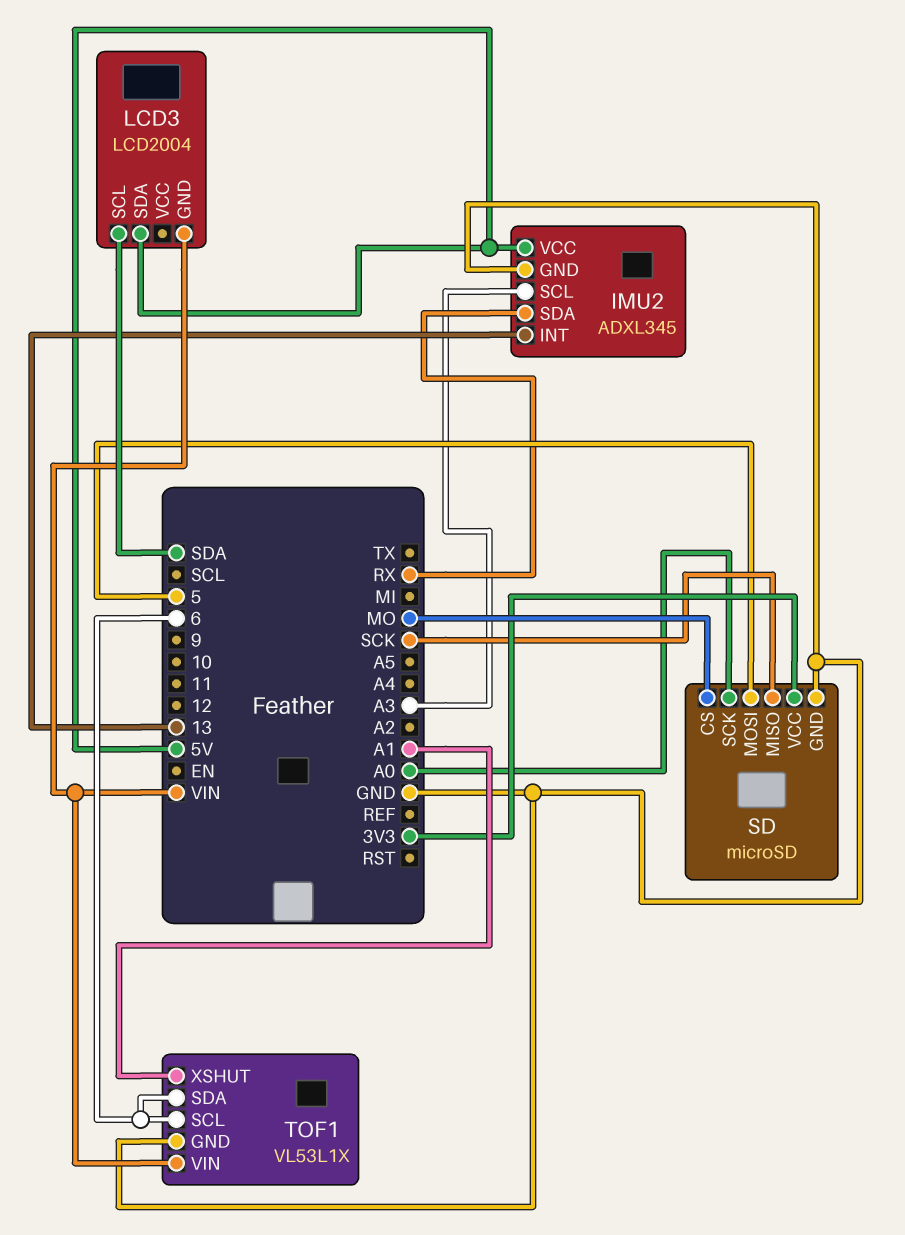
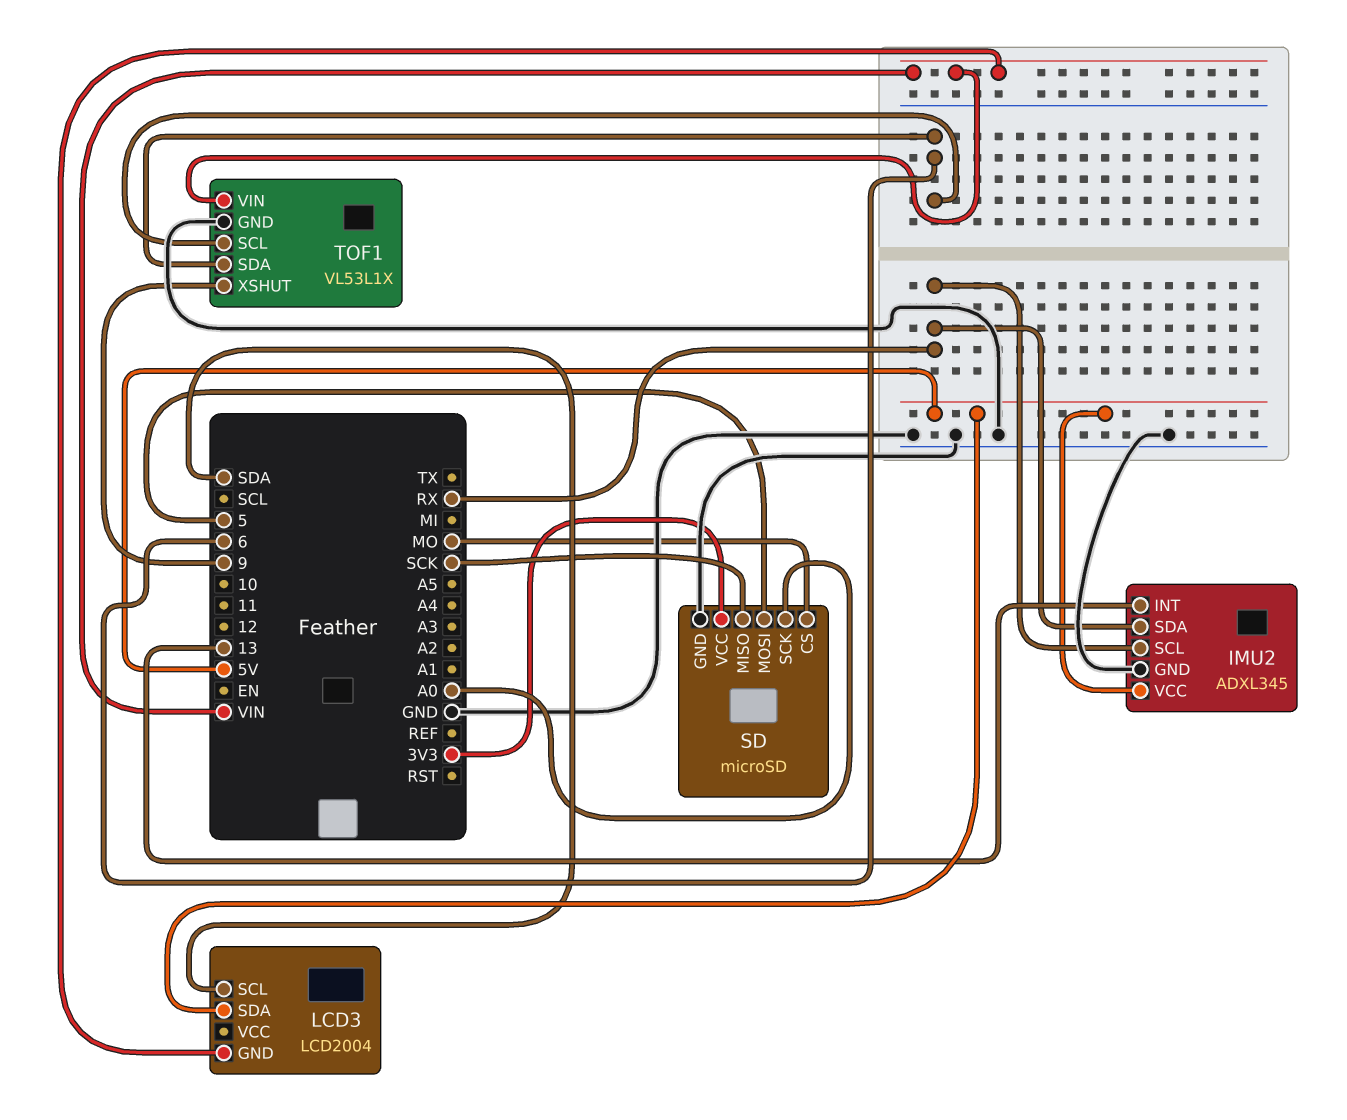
IMU2 pin SCL: A3 -> RX
TOF1 pin XSHUT: A1 -> 9

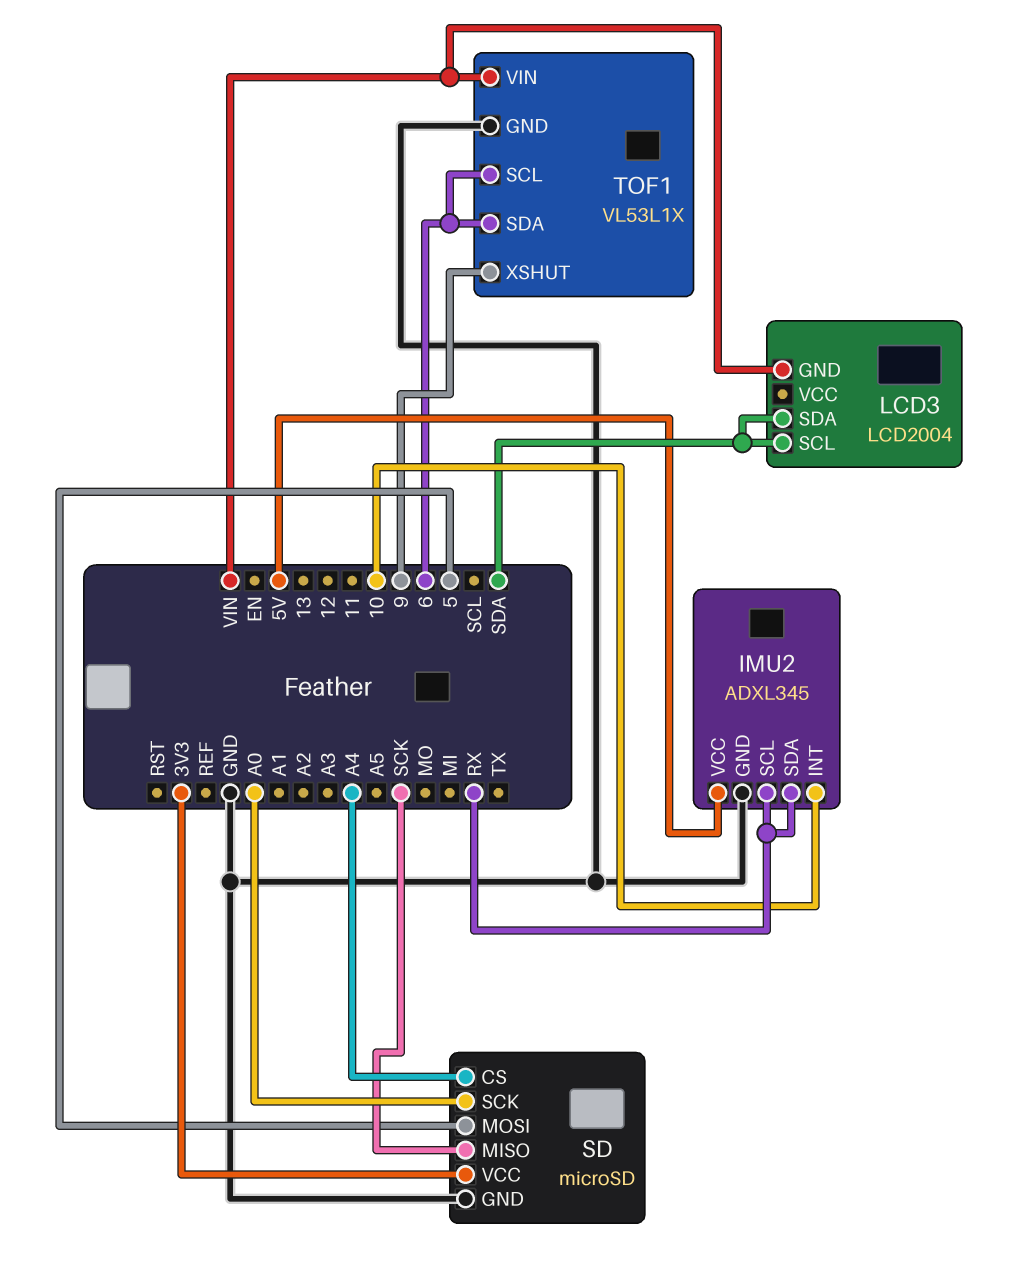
IMU2 pin INT: 13 -> 10
LCD3 pin SDA: 5V -> SDA
SD pin CS: MO -> A4

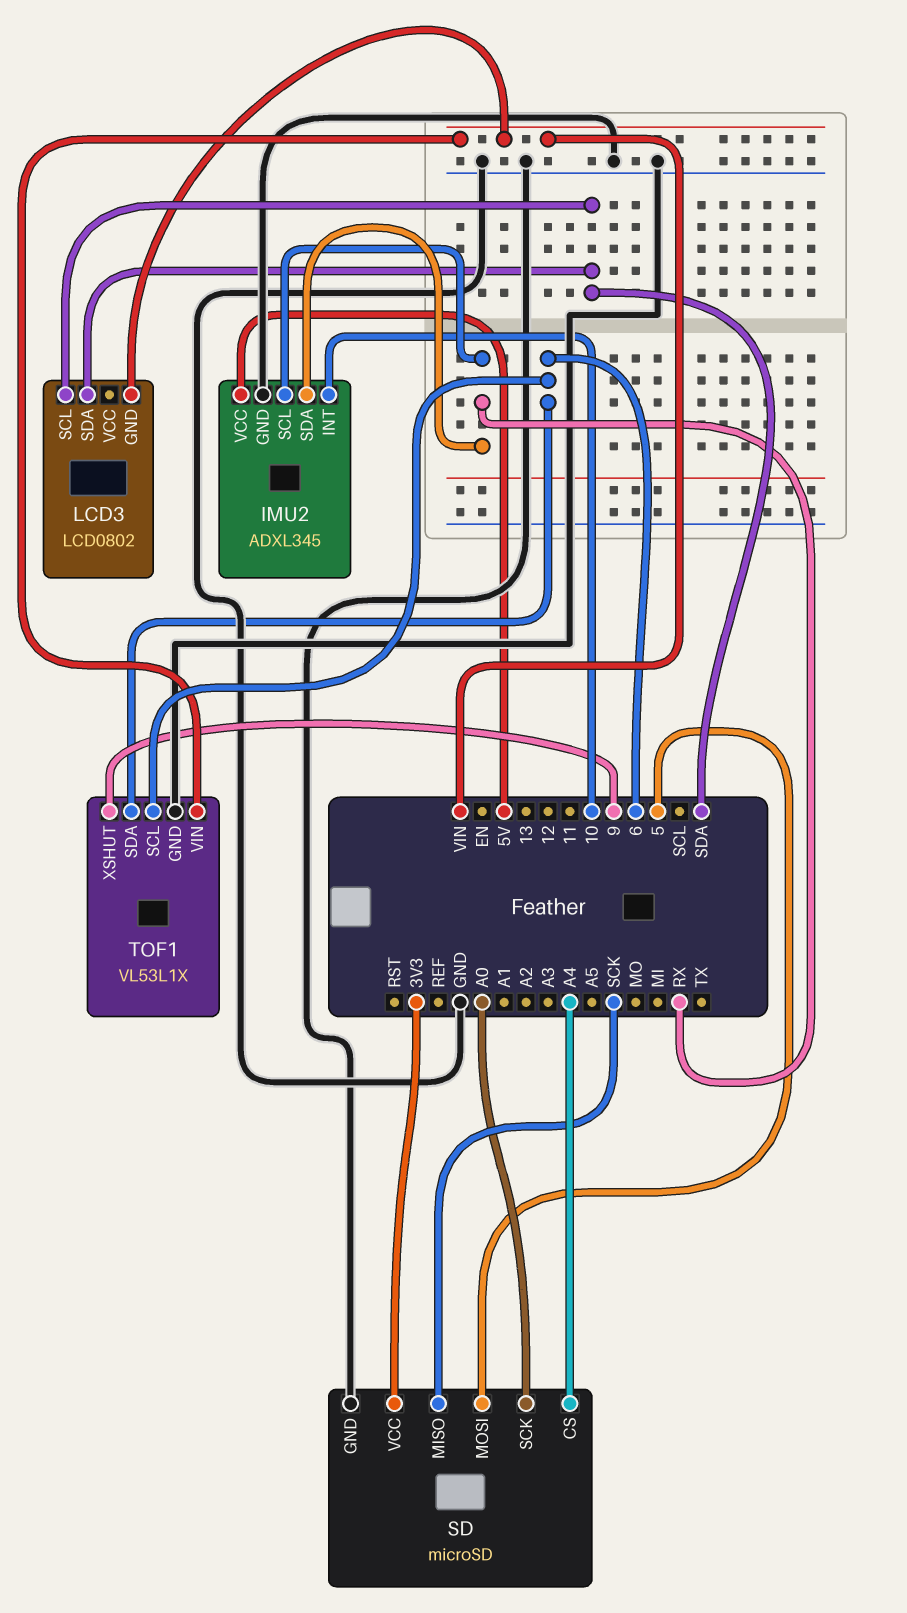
LCD3: LCD2004 -> LCD0802

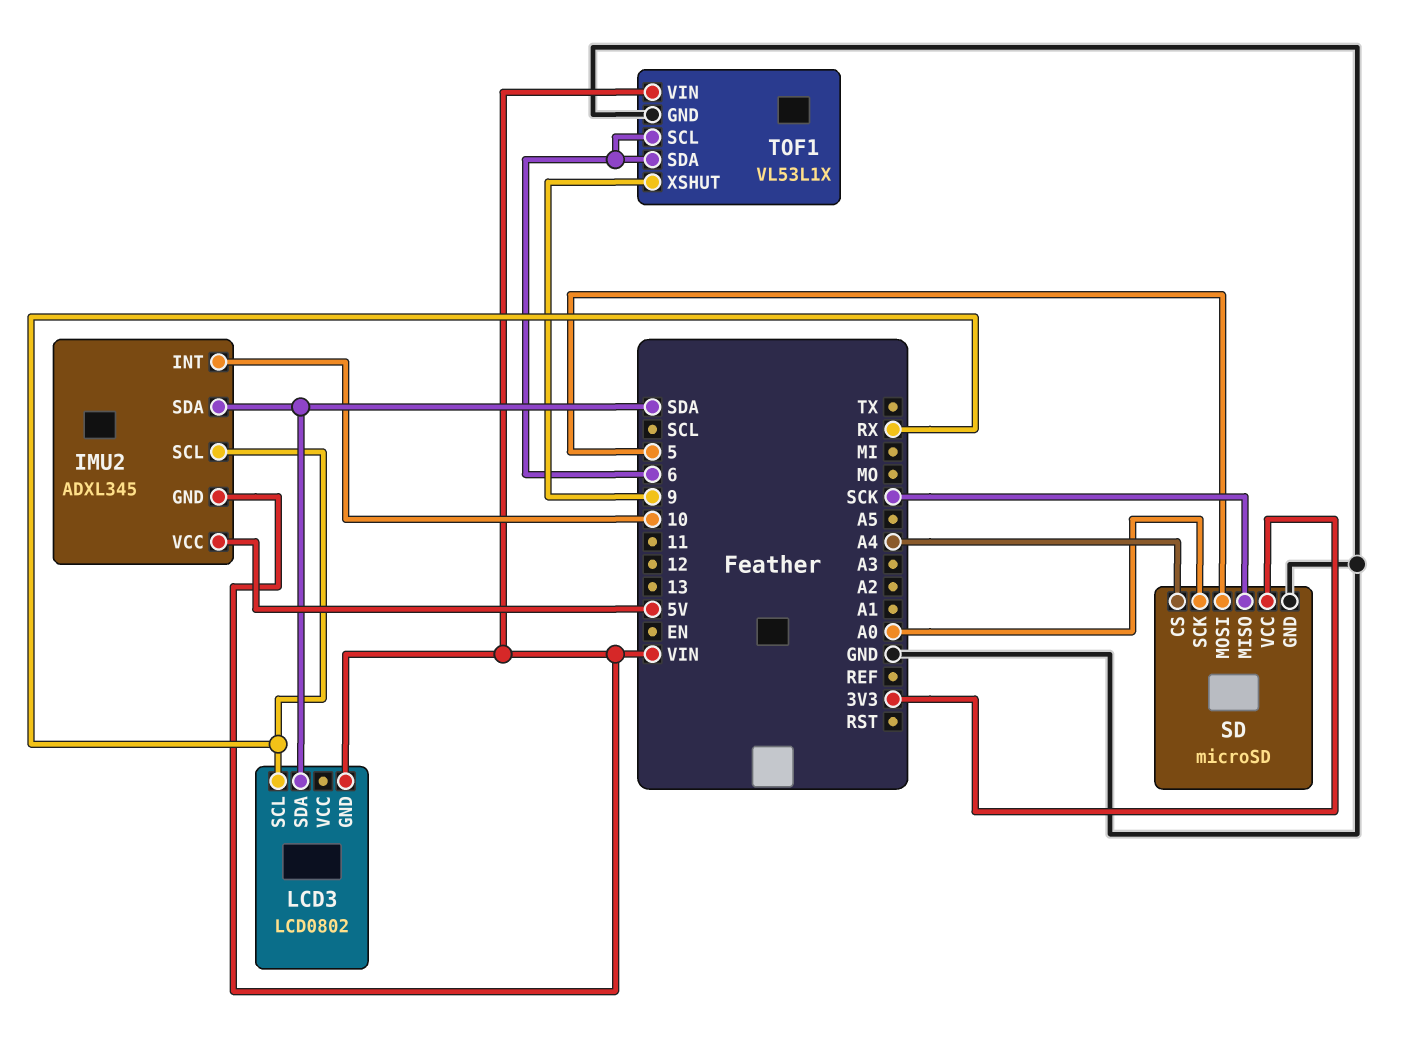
IMU2 pin GND: GND -> VIN
IMU2 pin SDA: RX -> SDA
LCD3 pin SCL: SDA -> RX

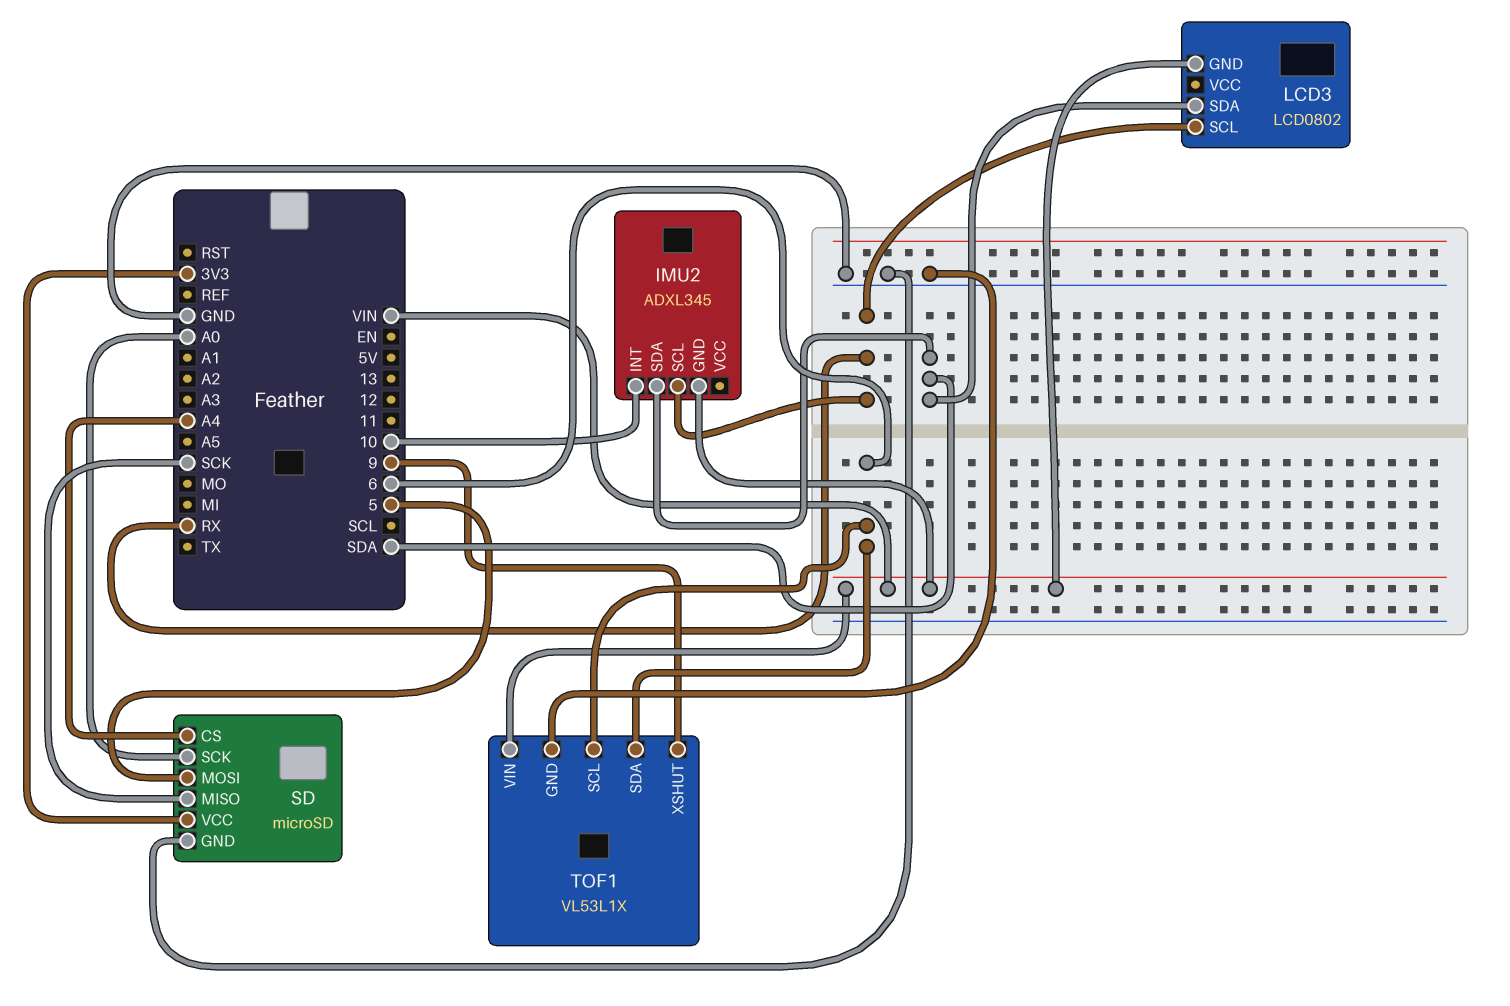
IMU2 pin VCC: 5V -> none

